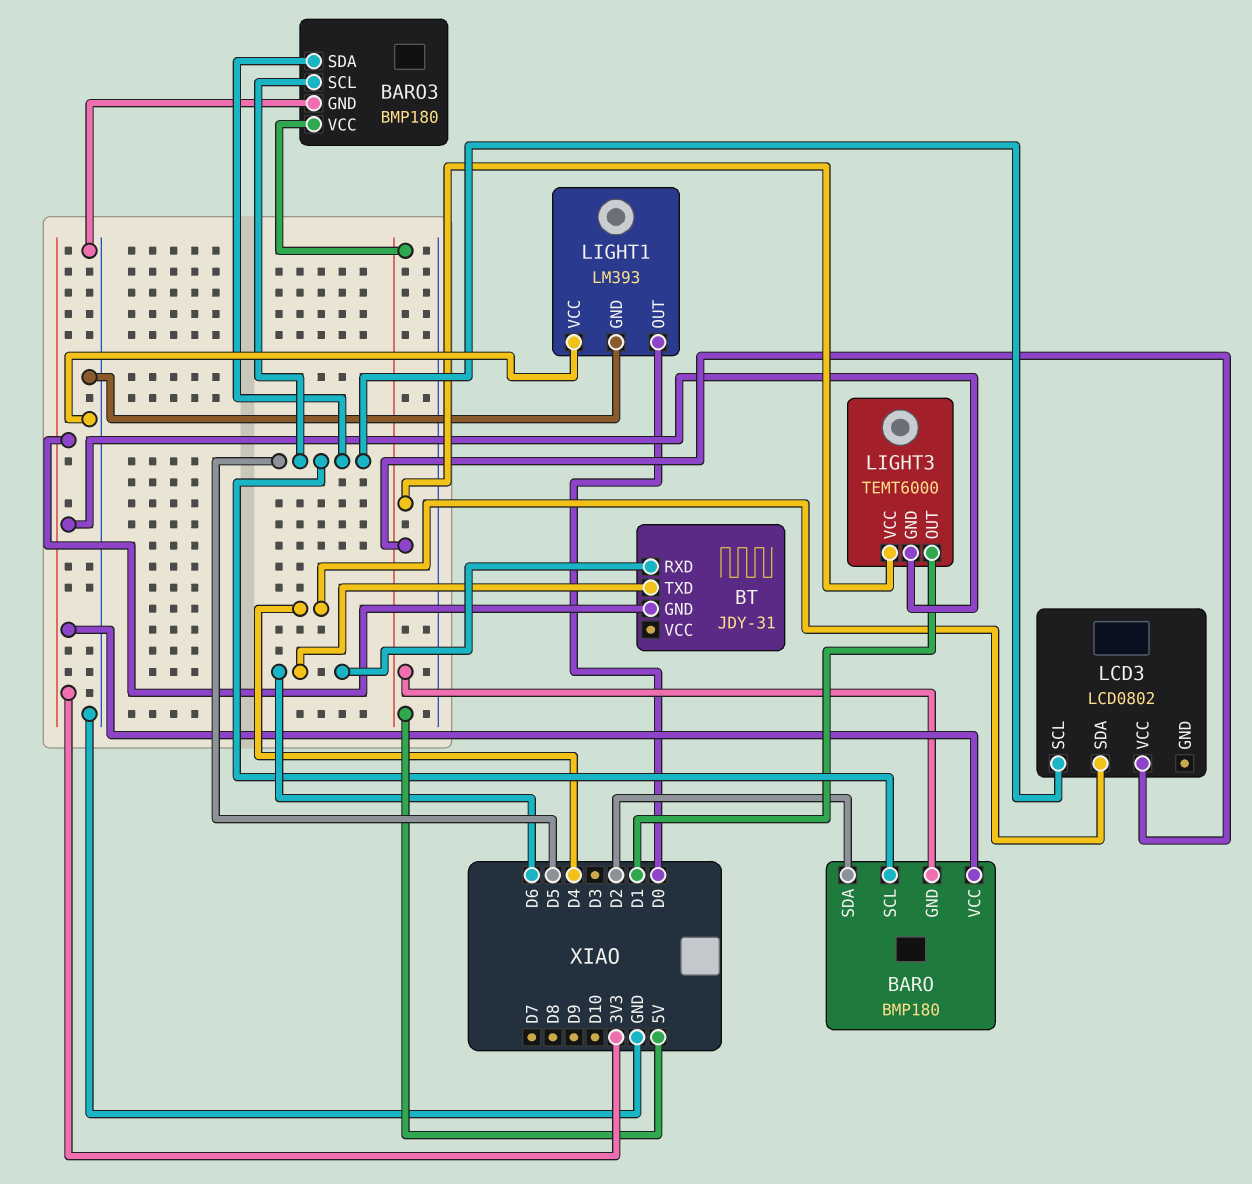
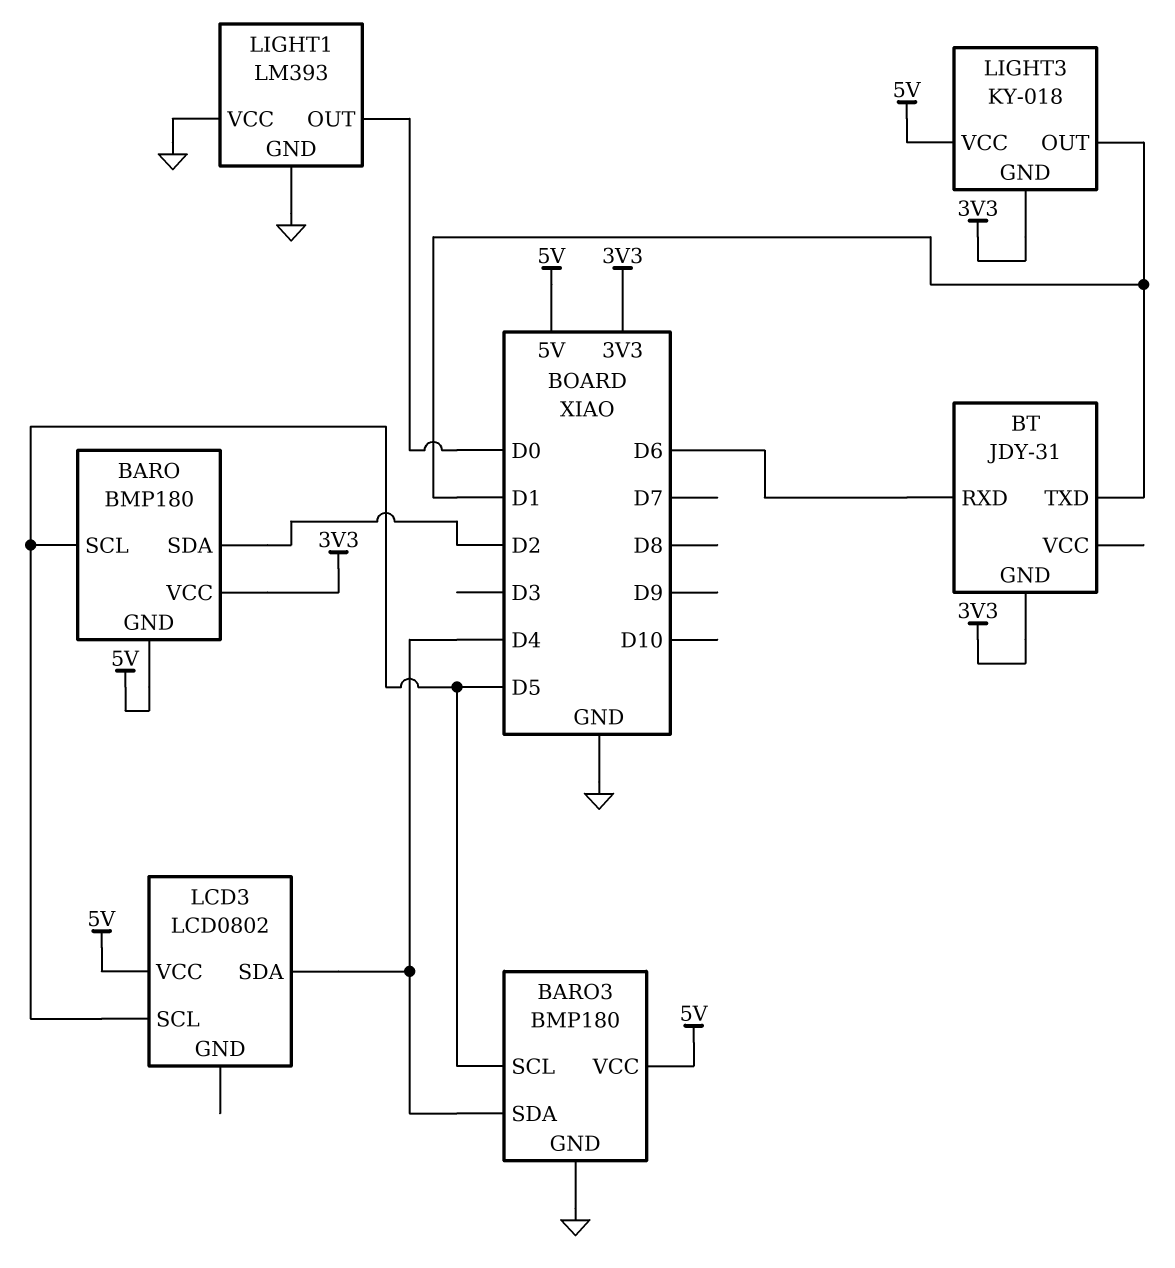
BARO3 pin SDA: D5 -> D4
BT pin TXD: D6 -> D1
LIGHT3: TEMT6000 -> KY-018

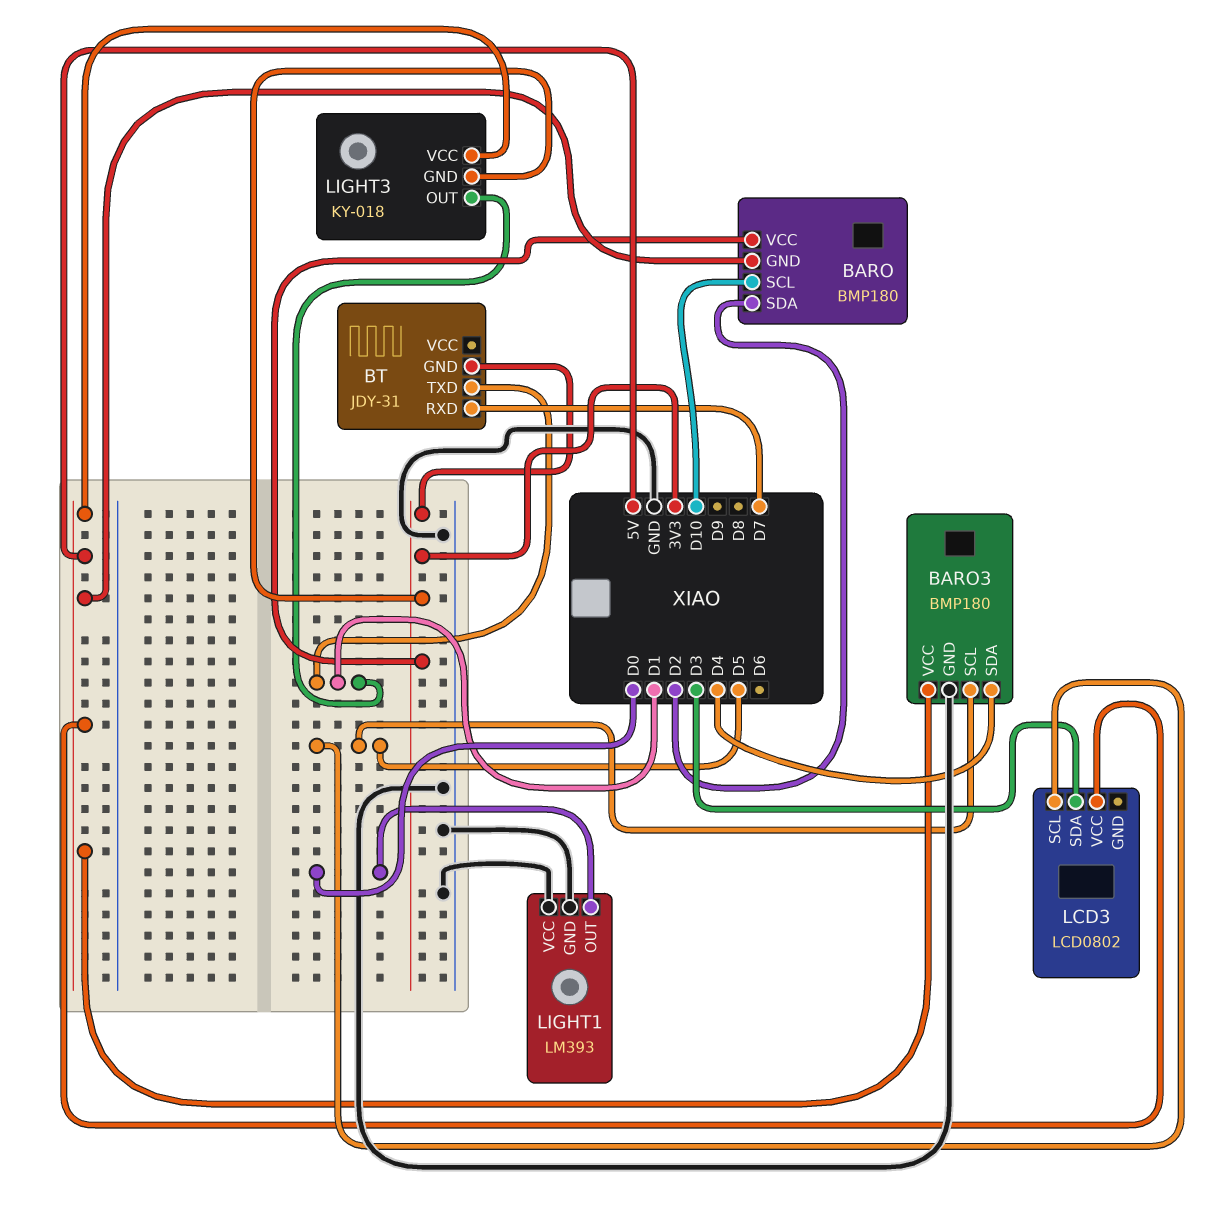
BARO pin SCL: D5 -> D10
BT pin RXD: D6 -> D7
LCD3 pin SDA: D4 -> D3

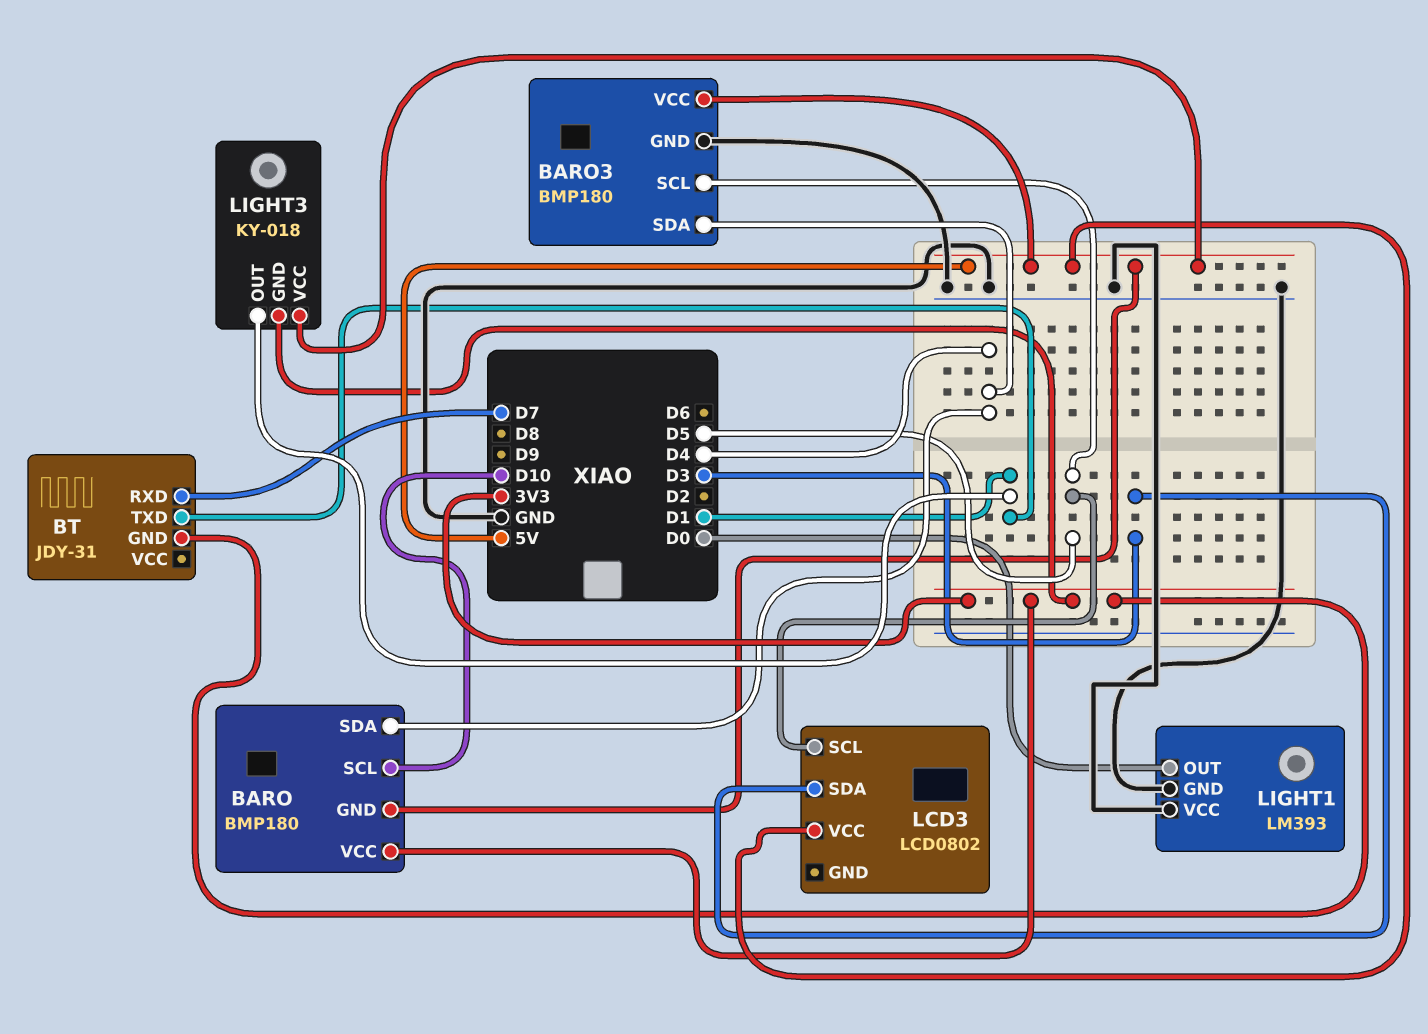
BARO pin SDA: D2 -> D4

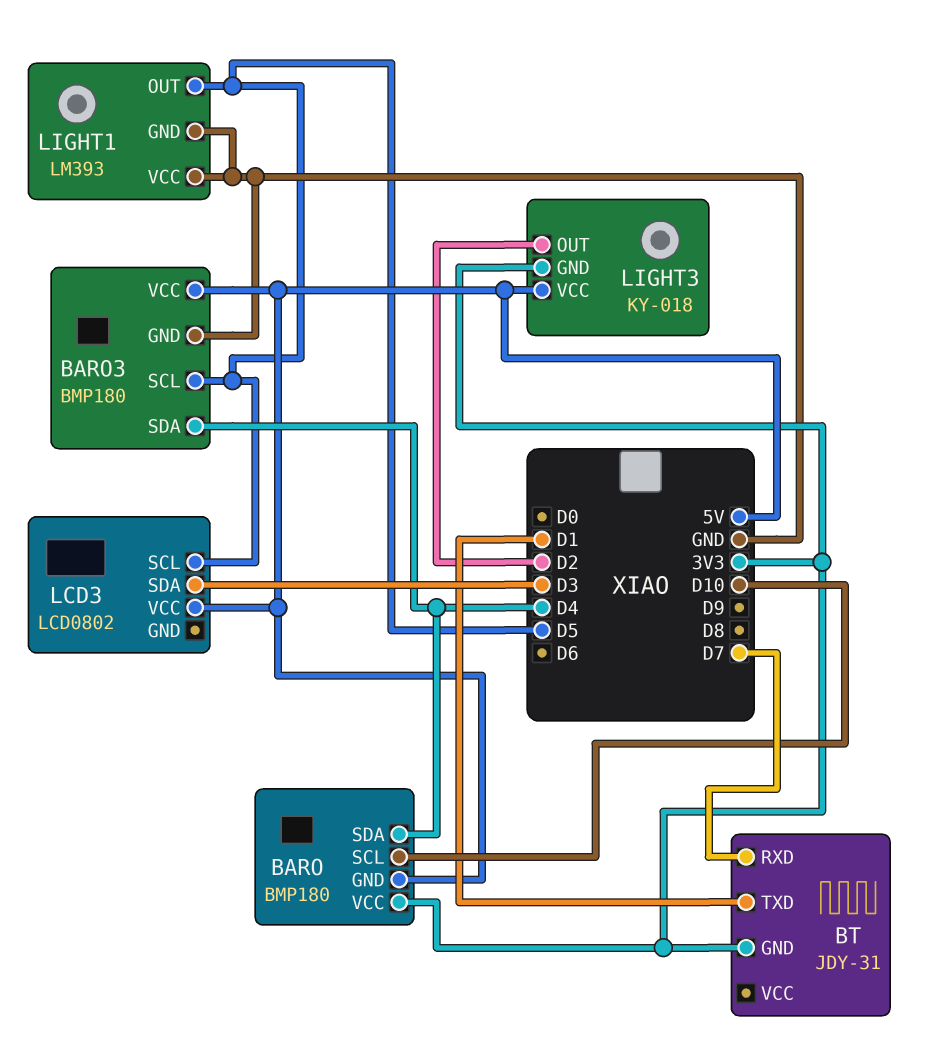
LIGHT1 pin OUT: D0 -> D5
LIGHT3 pin OUT: D1 -> D2

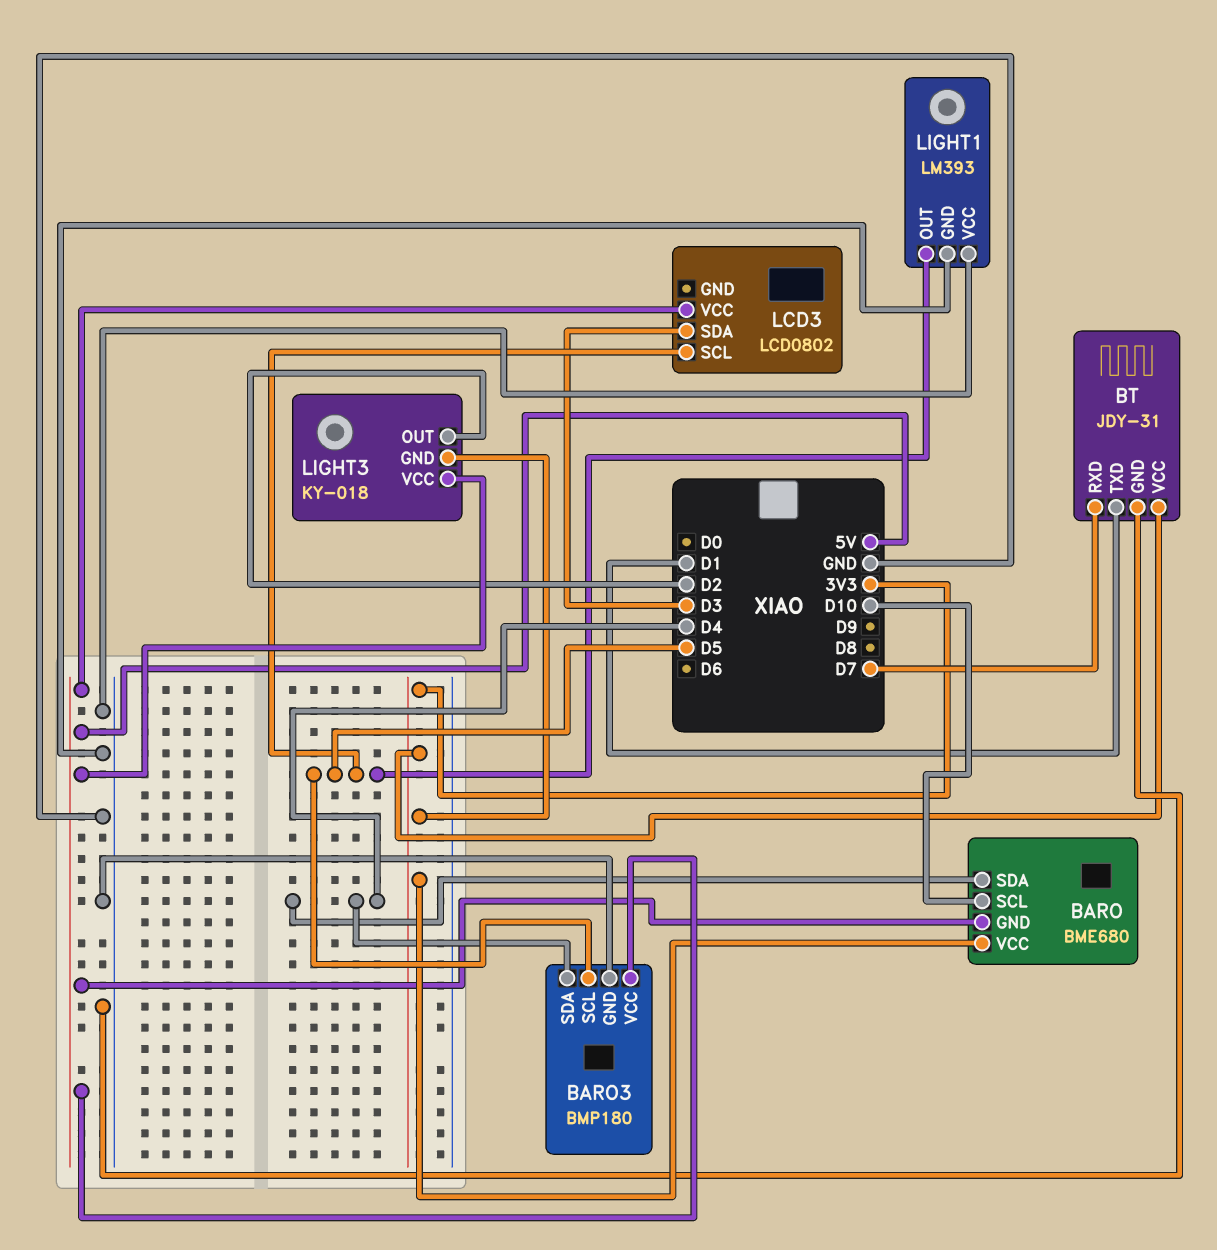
BARO: BMP180 -> BME680
BT pin GND: 3V3 -> GND
BT pin VCC: none -> 3V3

